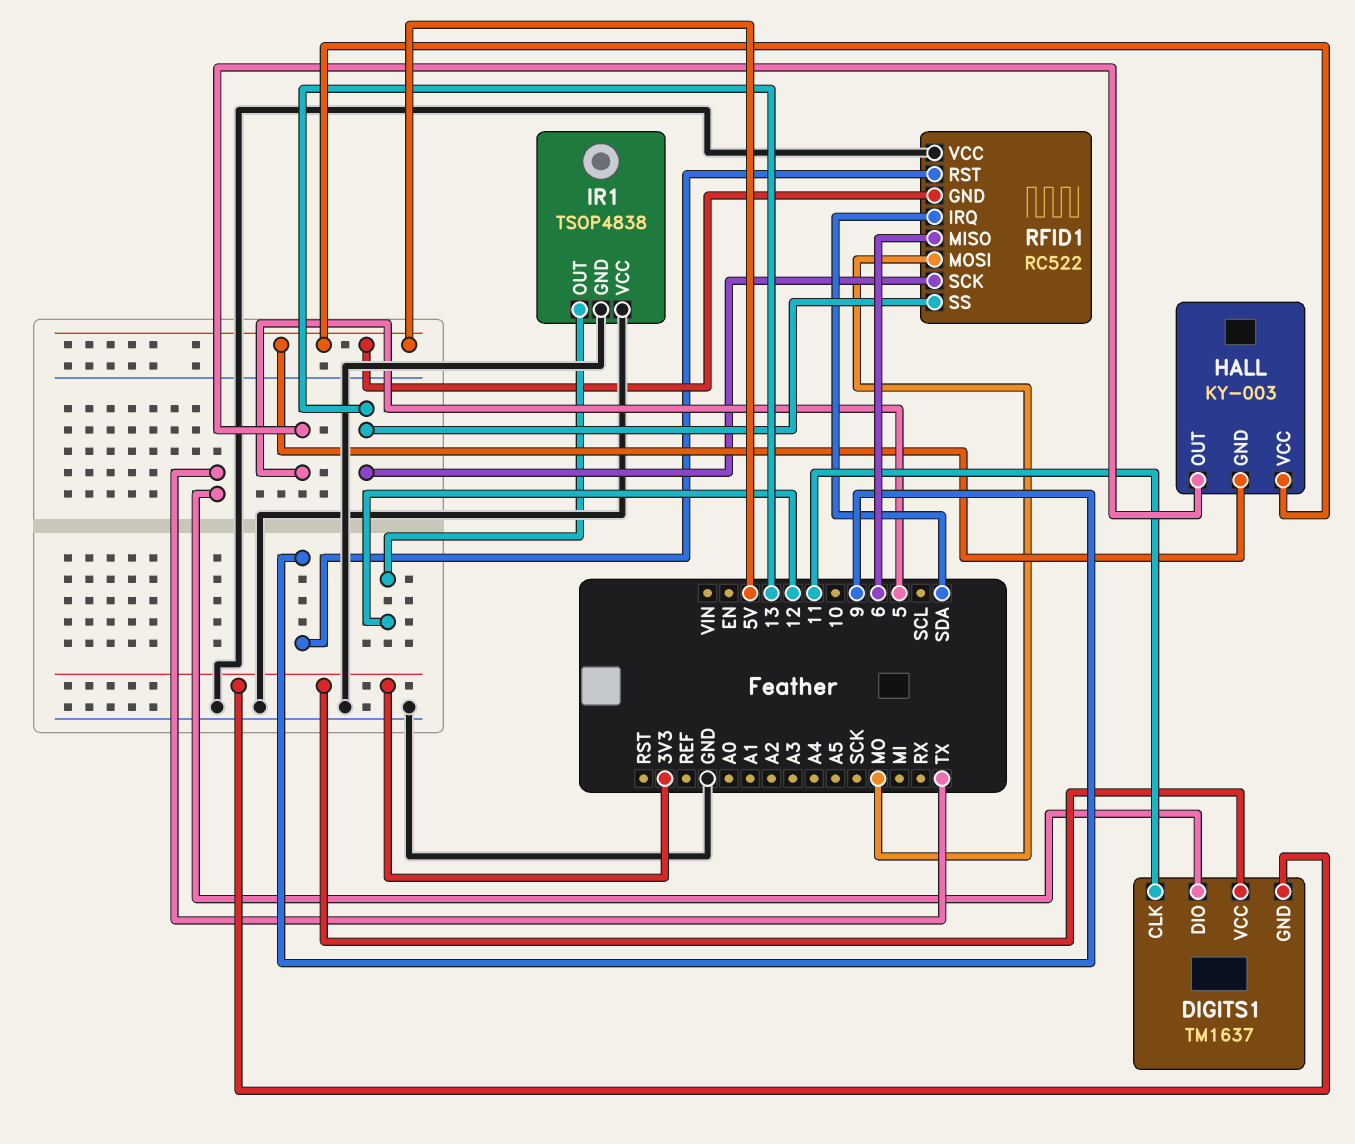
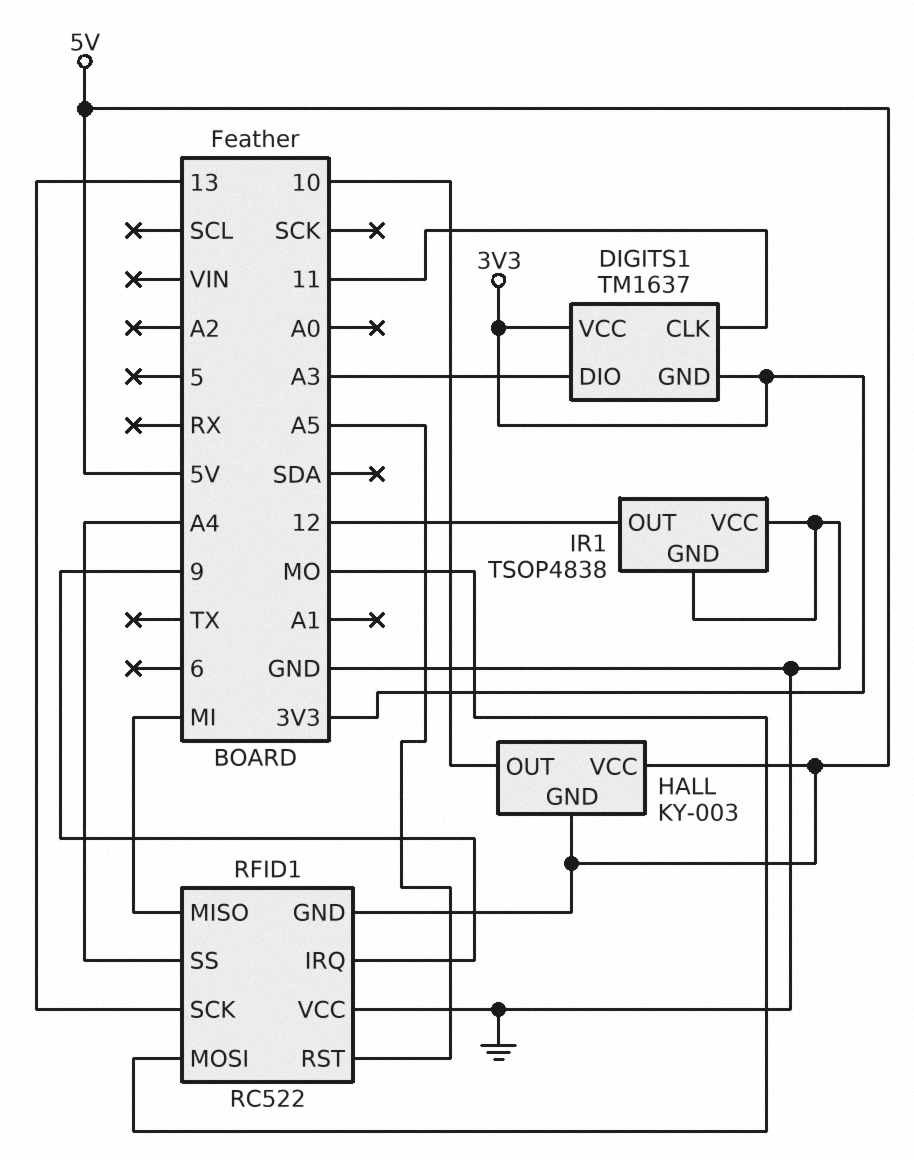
DIGITS1 pin DIO: TX -> A3
HALL pin OUT: 5 -> 10
RFID1 pin IRQ: SDA -> 9
RFID1 pin MISO: 6 -> MI
RFID1 pin RST: 9 -> A5
RFID1 pin SS: 13 -> A4

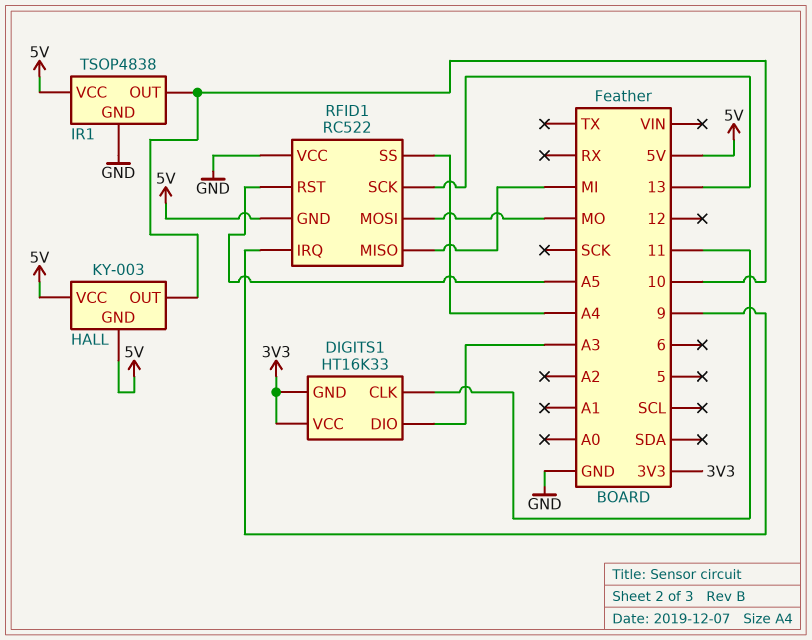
DIGITS1: TM1637 -> HT16K33
IR1 pin OUT: 12 -> 10
IR1 pin VCC: GND -> 5V

